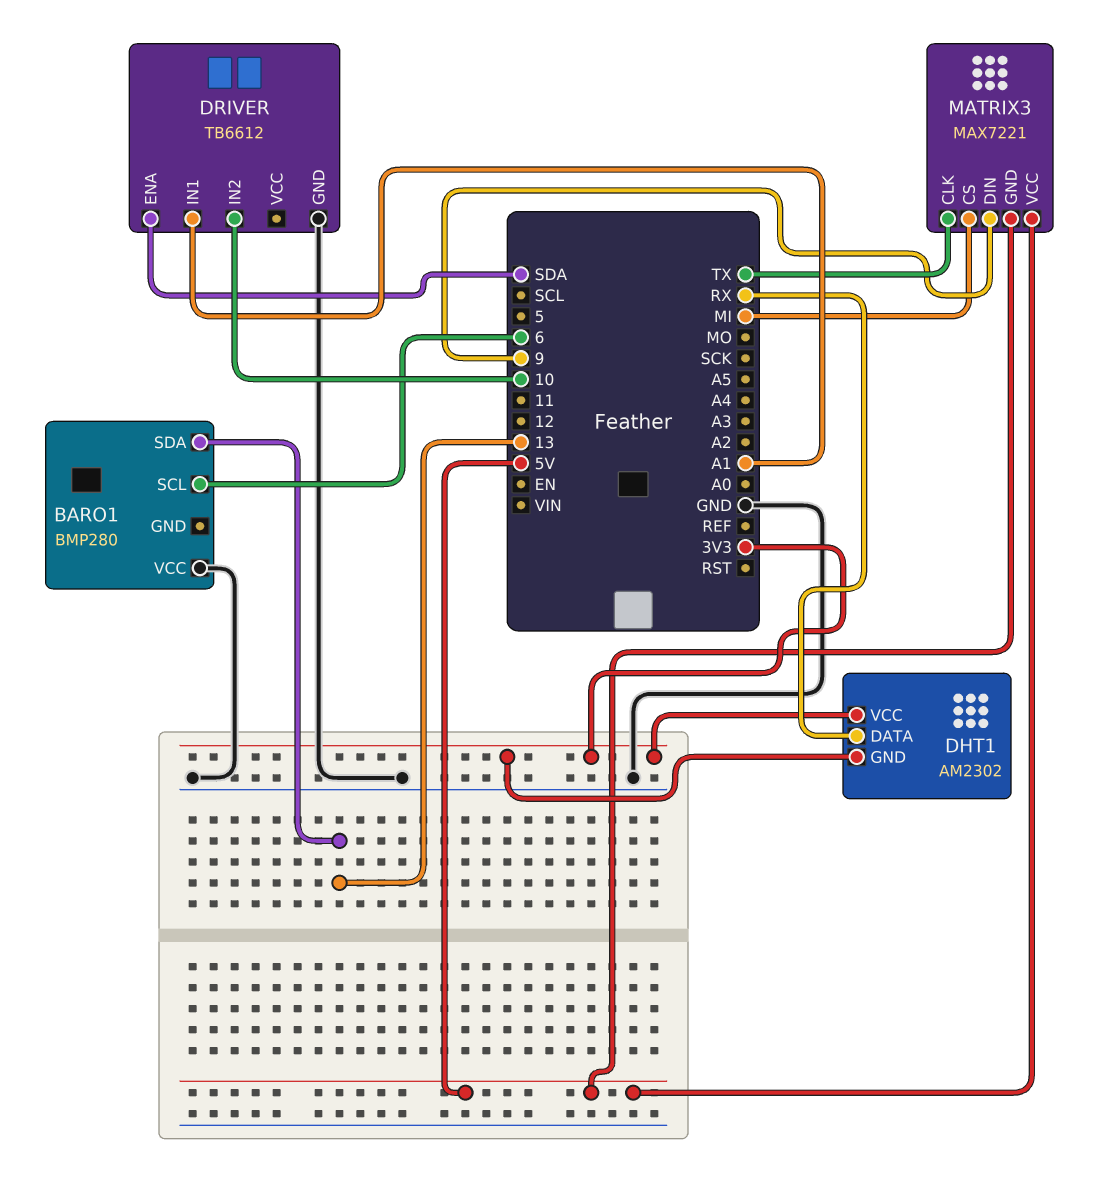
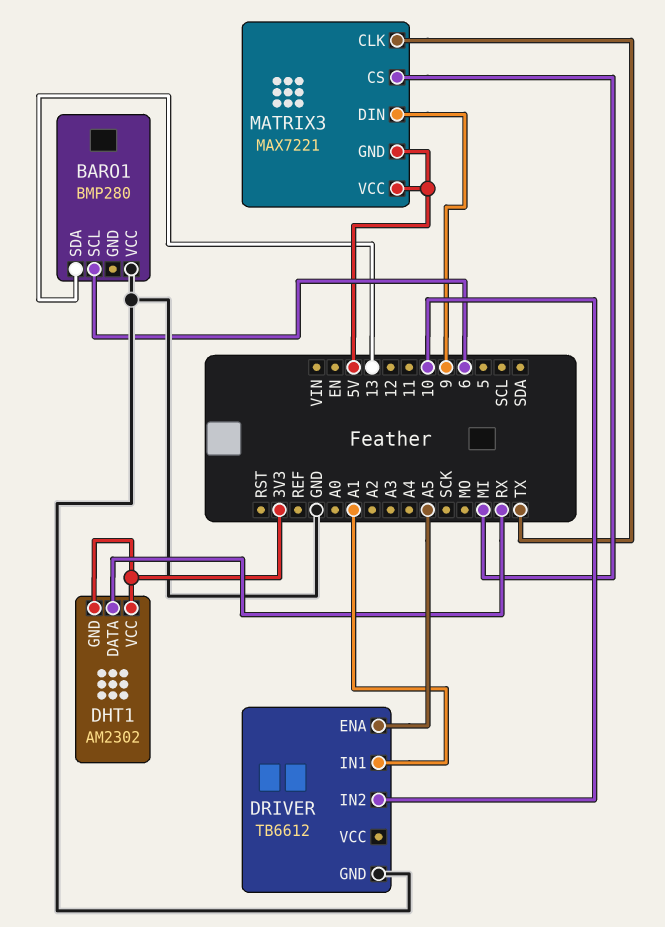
DRIVER pin ENA: SDA -> A5

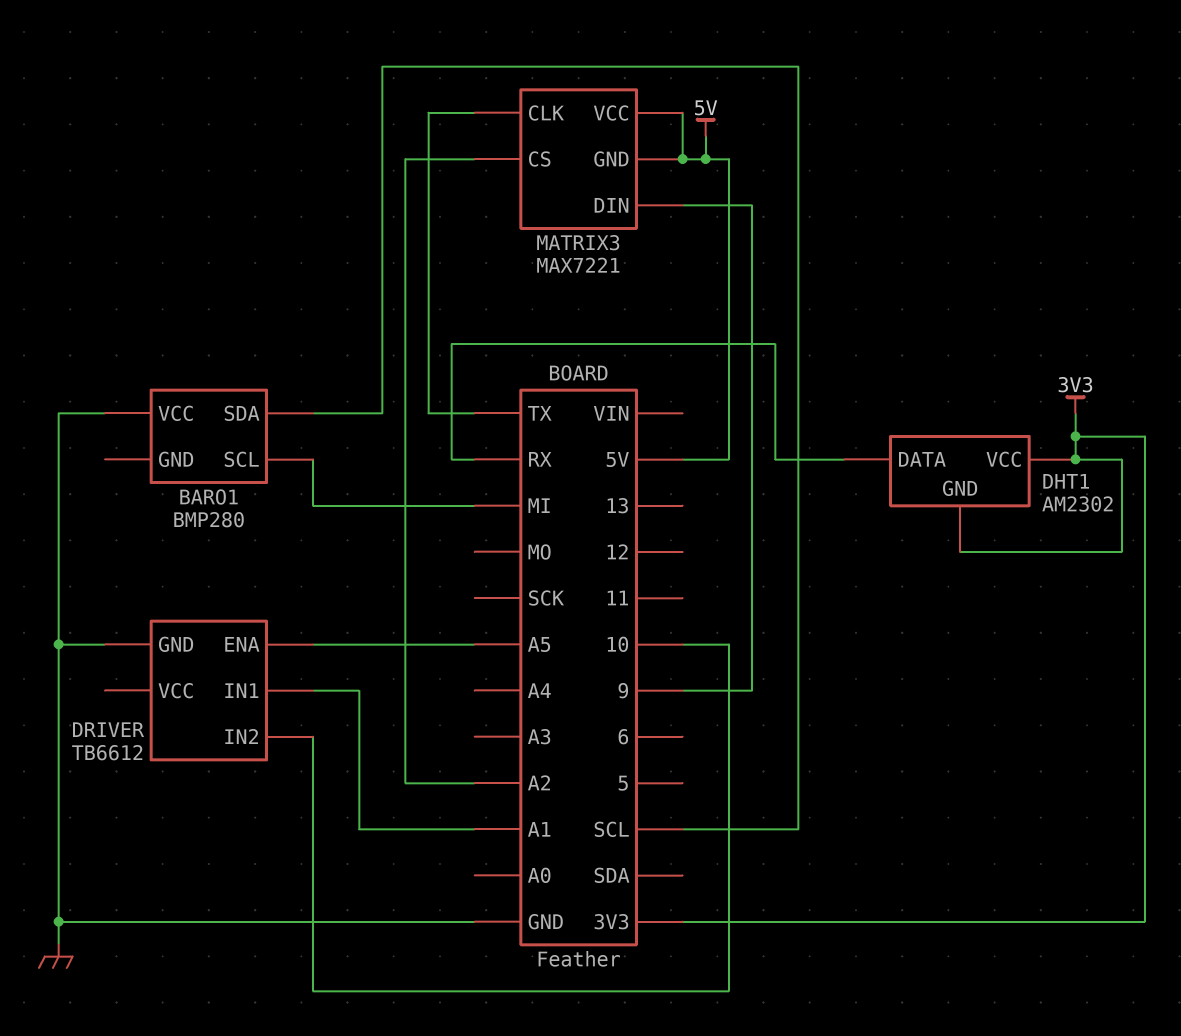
BARO1 pin SCL: 6 -> MI
BARO1 pin SDA: 13 -> SCL
MATRIX3 pin CS: MI -> A2

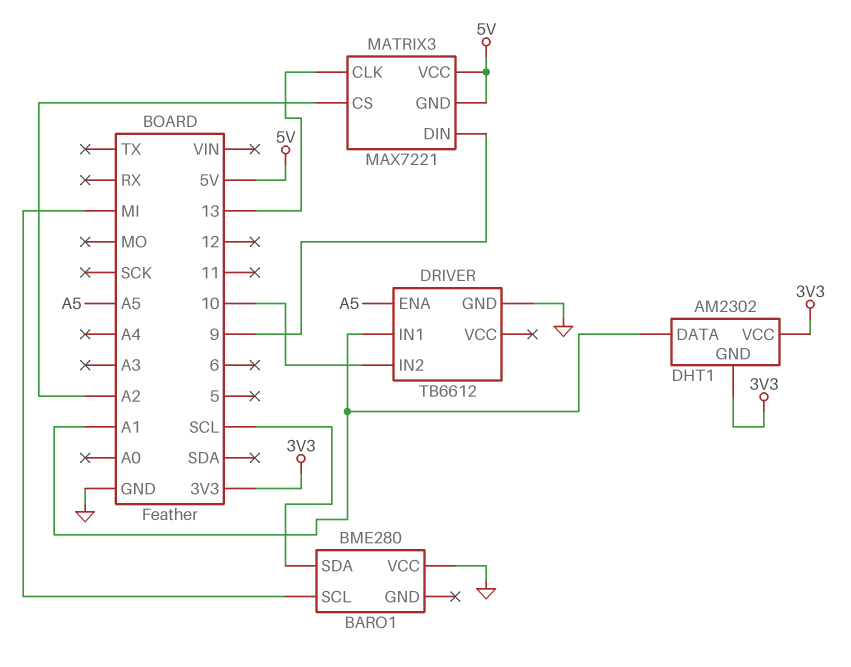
BARO1: BMP280 -> BME280
DHT1 pin DATA: RX -> A1
MATRIX3 pin CLK: TX -> 13

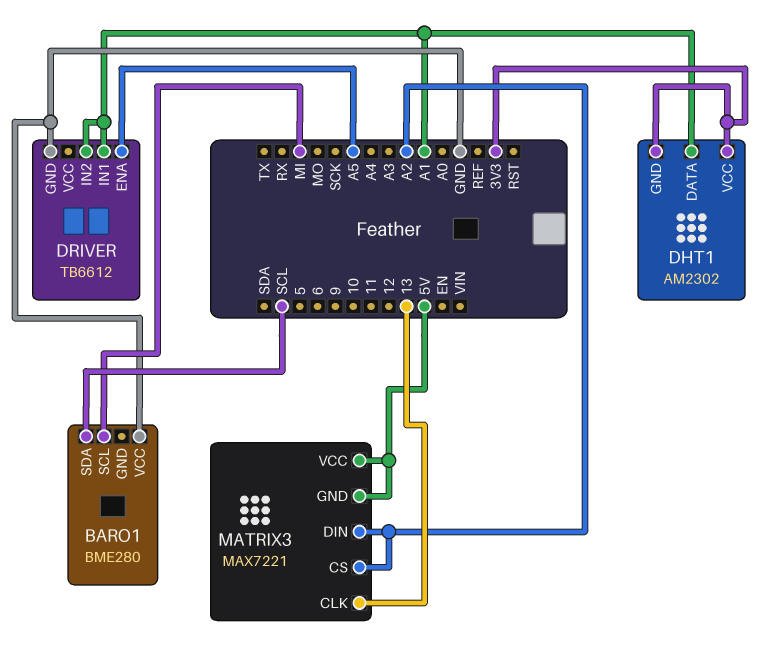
DRIVER pin IN2: 10 -> A1
MATRIX3 pin DIN: 9 -> A2

